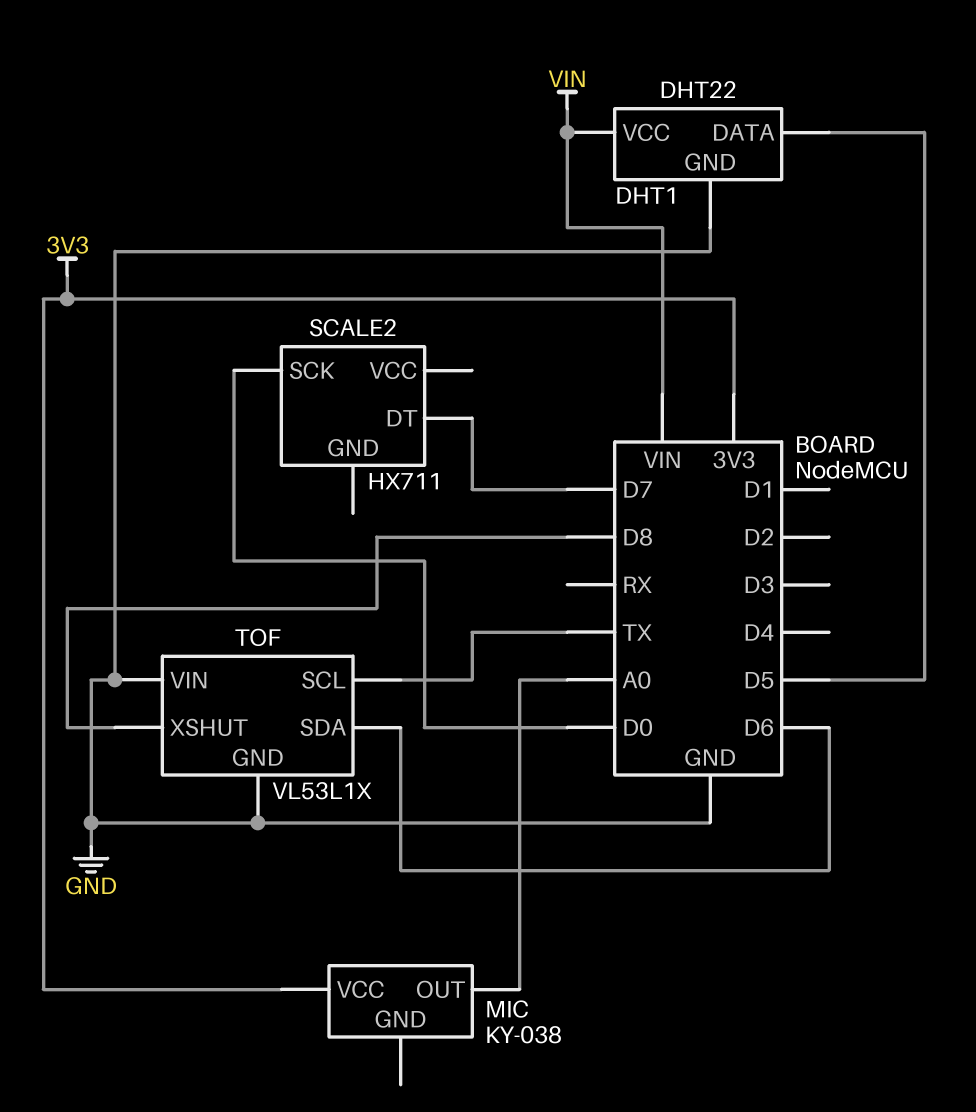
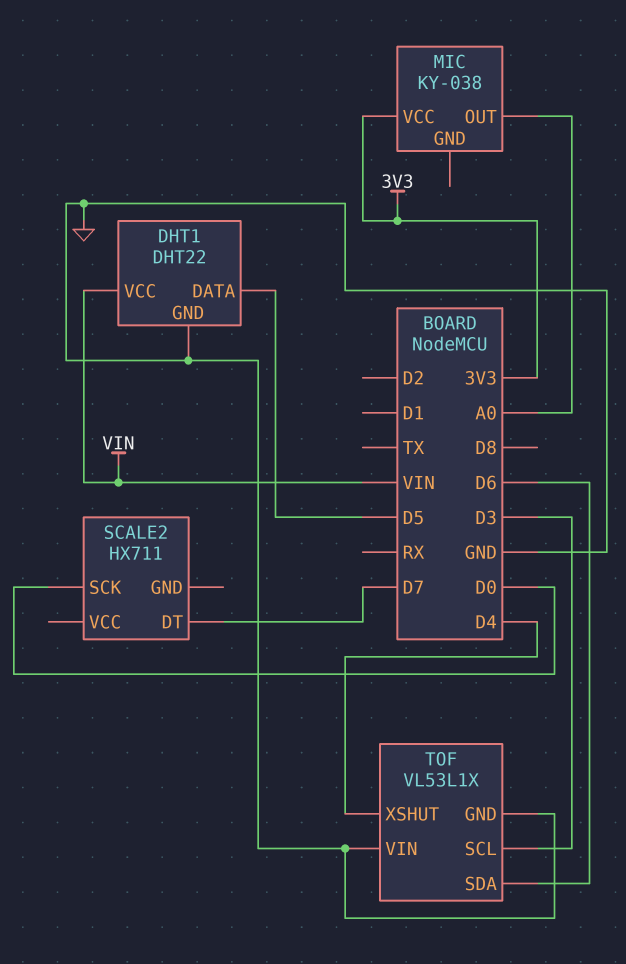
TOF pin SCL: TX -> D3
TOF pin XSHUT: D8 -> D4

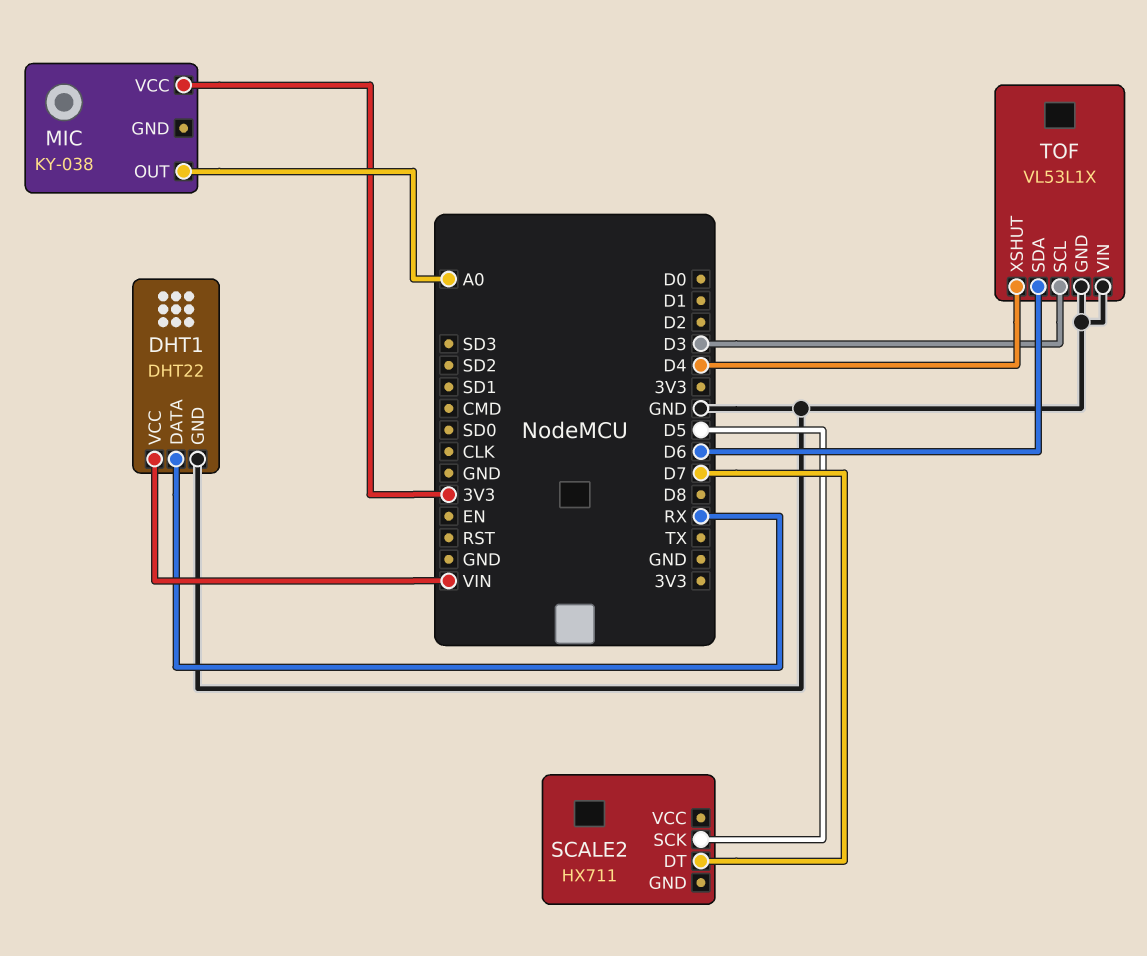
DHT1 pin DATA: D5 -> RX
SCALE2 pin SCK: D0 -> D5

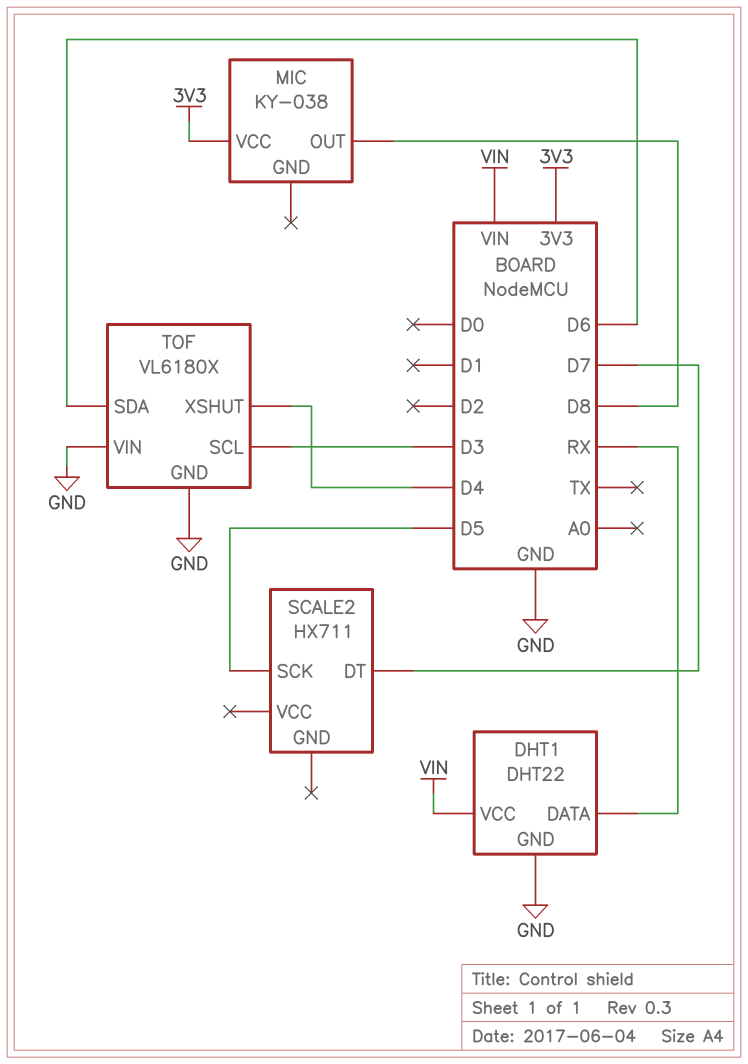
MIC pin OUT: A0 -> D8
TOF: VL53L1X -> VL6180X

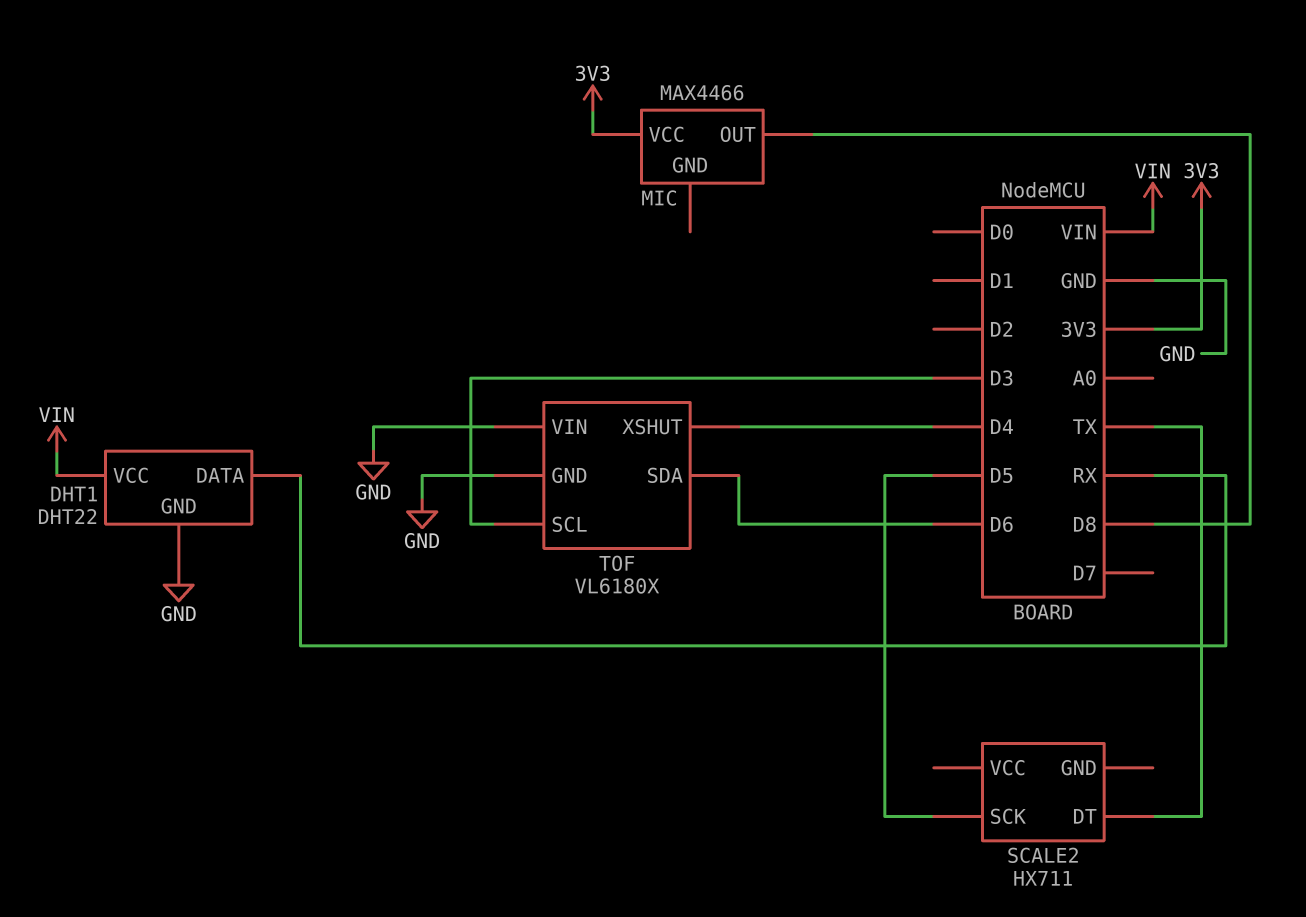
MIC: KY-038 -> MAX4466
SCALE2 pin DT: D7 -> TX

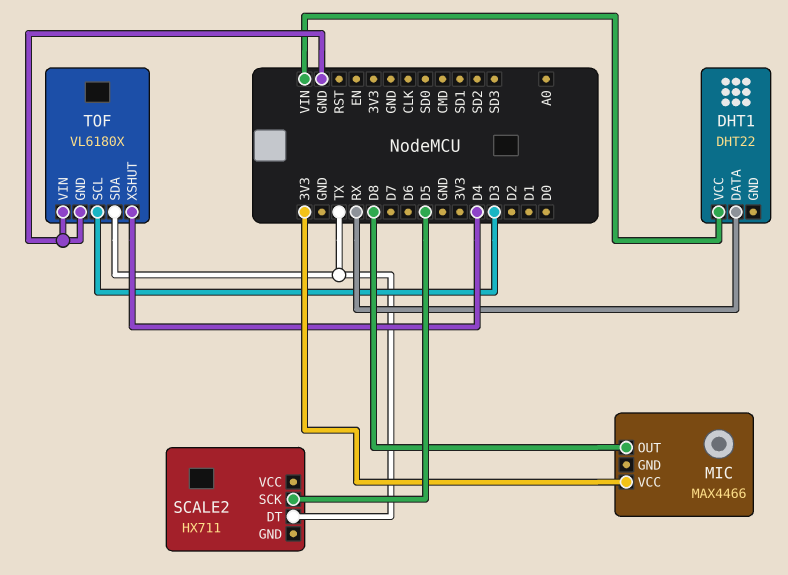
DHT1 pin GND: GND -> none
TOF pin SDA: D6 -> TX

